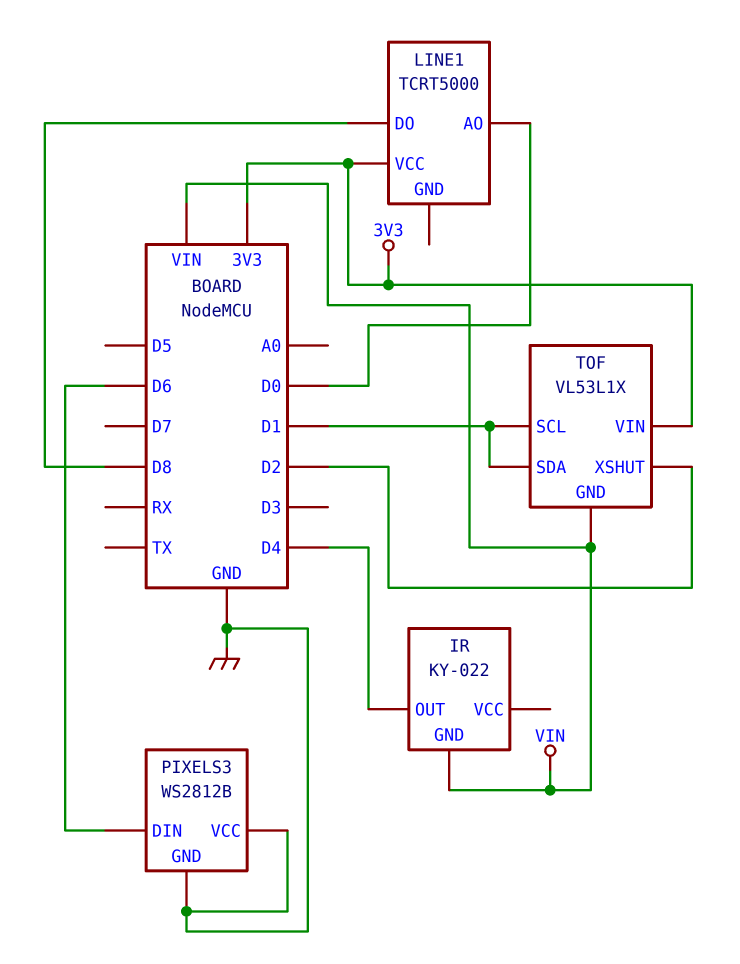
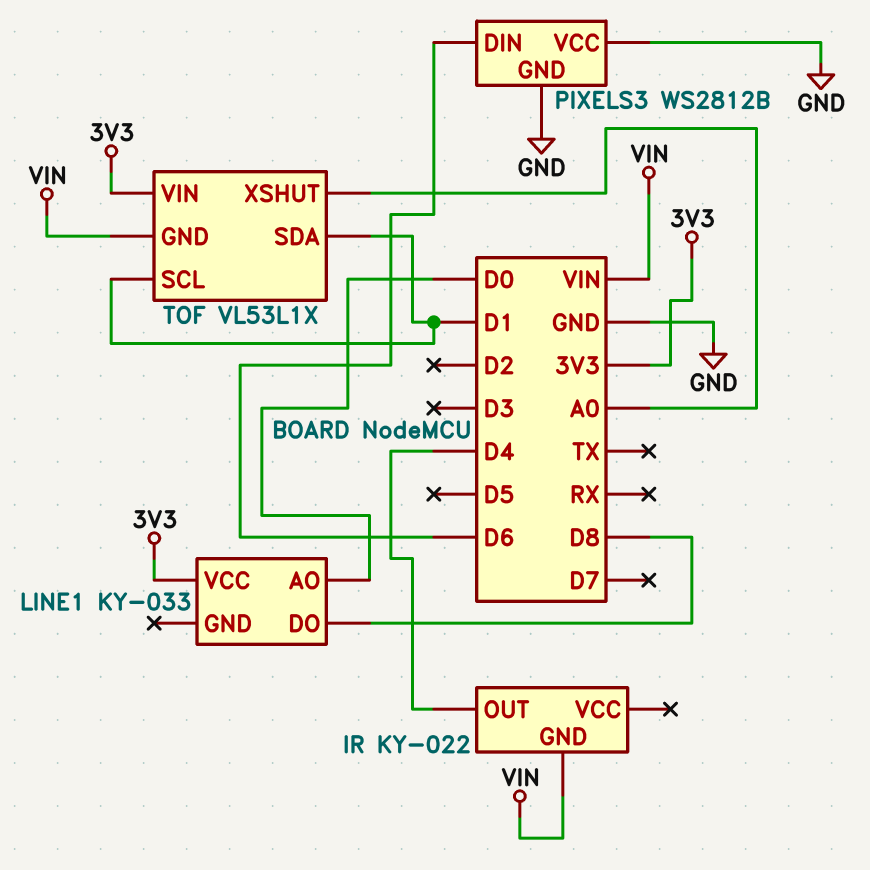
LINE1: TCRT5000 -> KY-033
TOF pin XSHUT: D2 -> A0

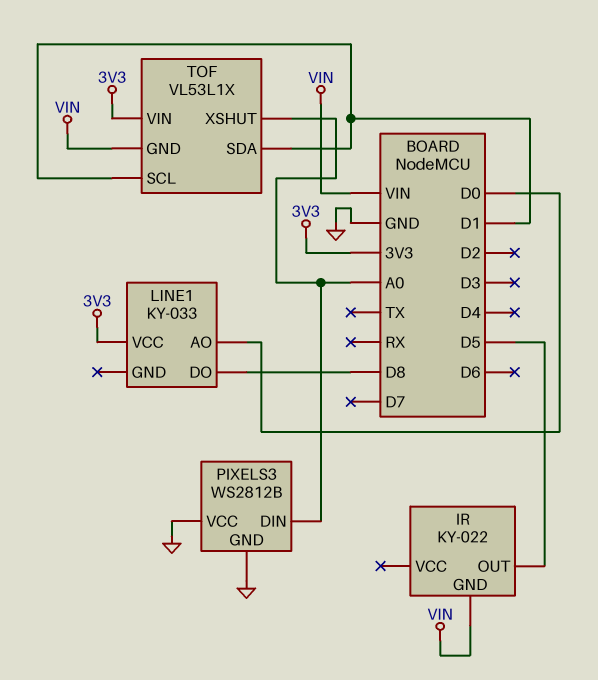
IR pin OUT: D4 -> D5
PIXELS3 pin DIN: D6 -> A0

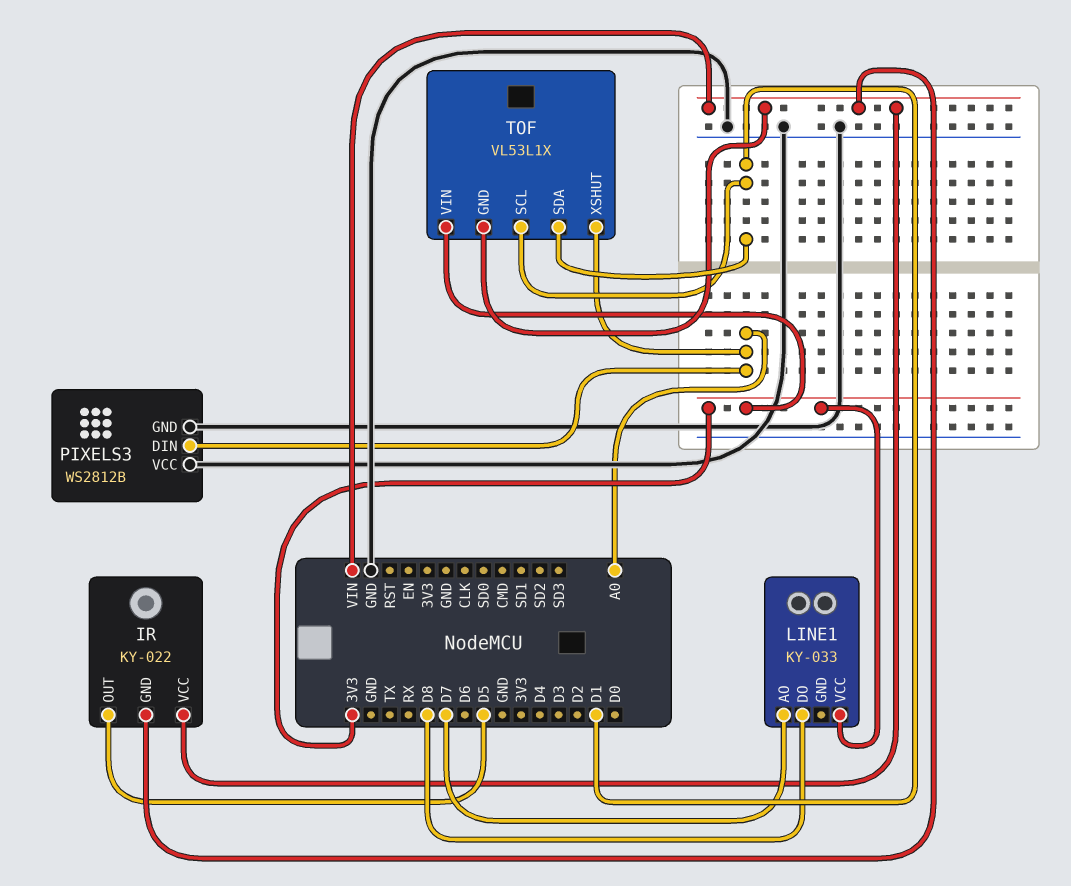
IR pin VCC: none -> VIN
LINE1 pin AO: D0 -> D7

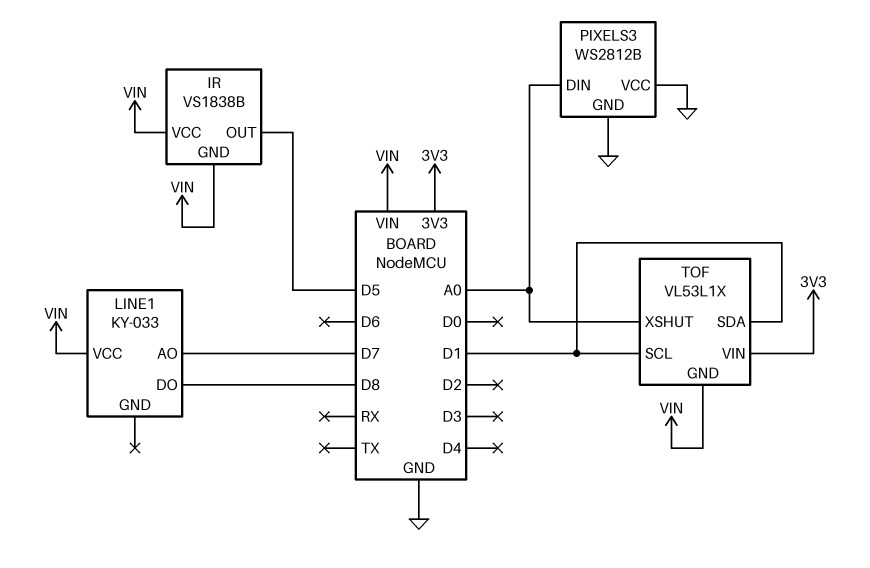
IR: KY-022 -> VS1838B
LINE1 pin VCC: 3V3 -> VIN

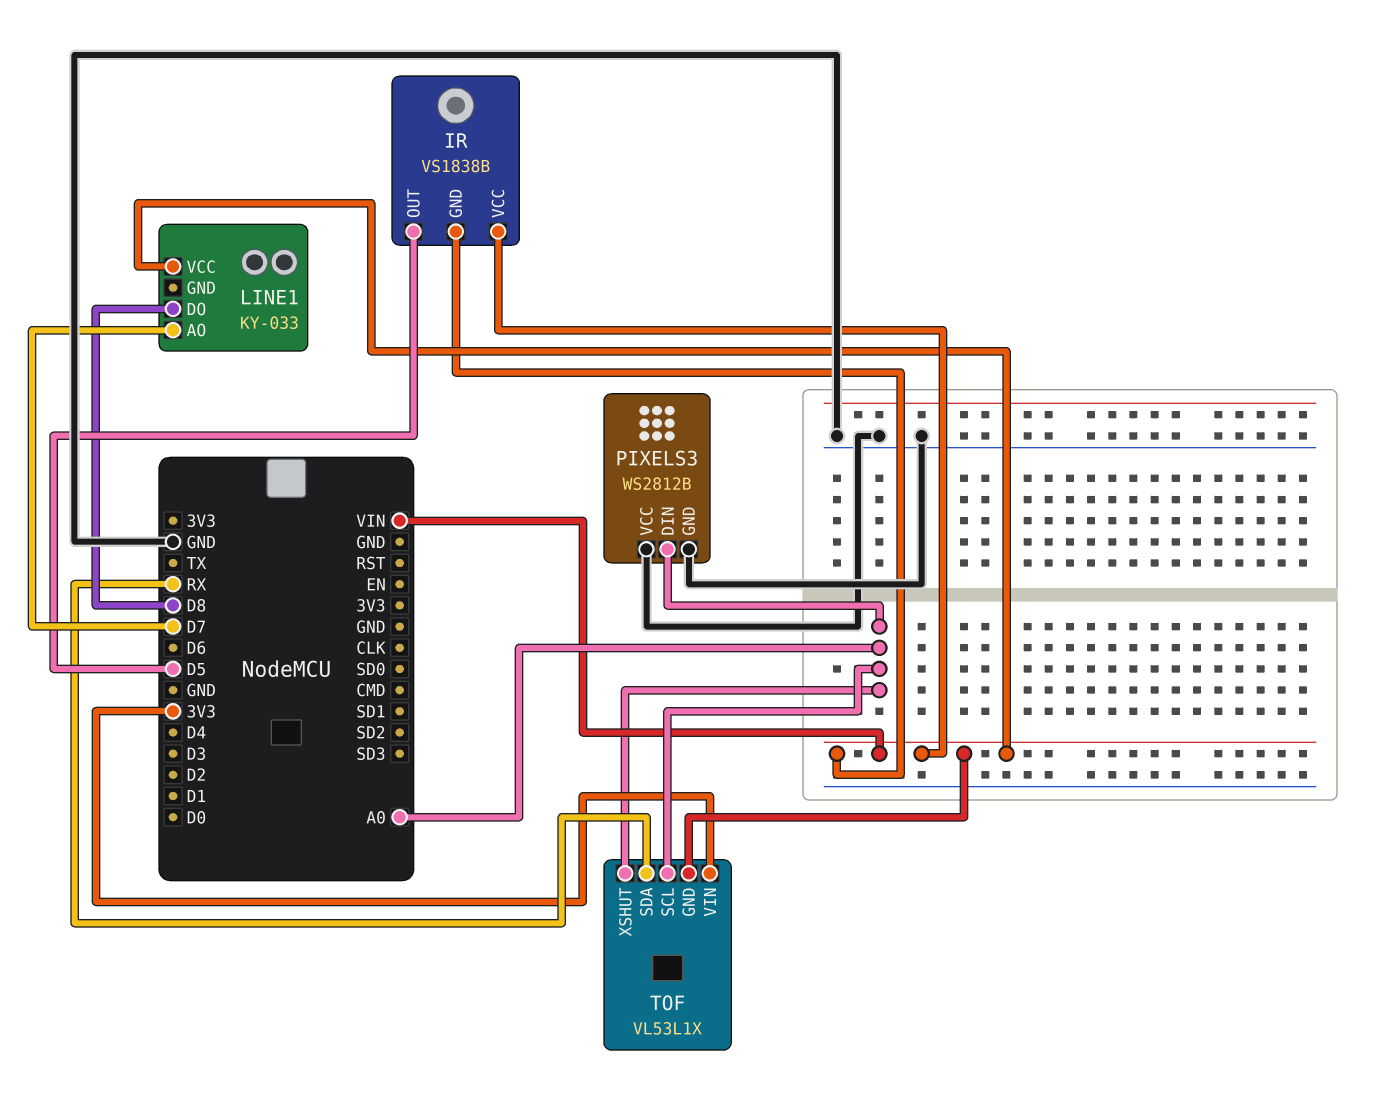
TOF pin SCL: D1 -> A0
TOF pin SDA: D1 -> RX

